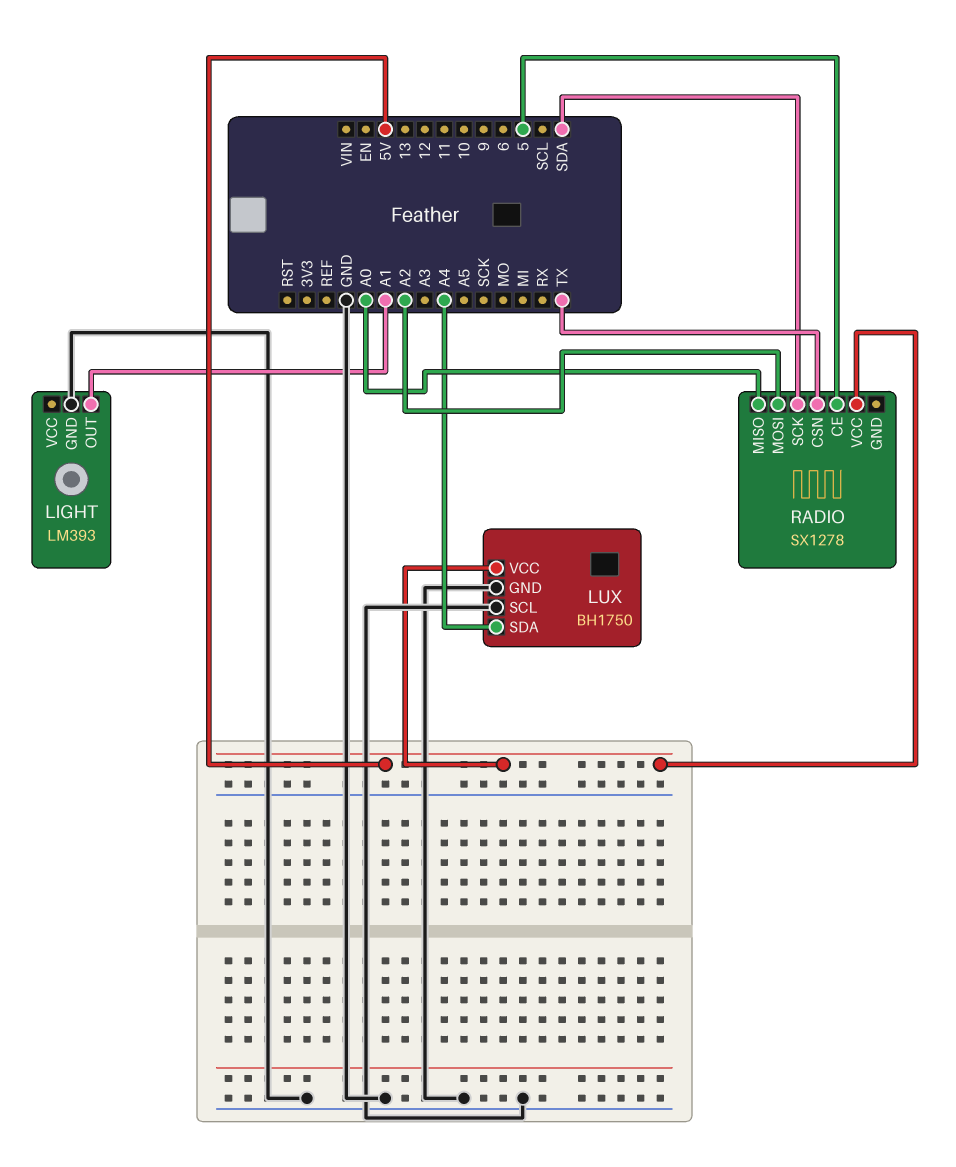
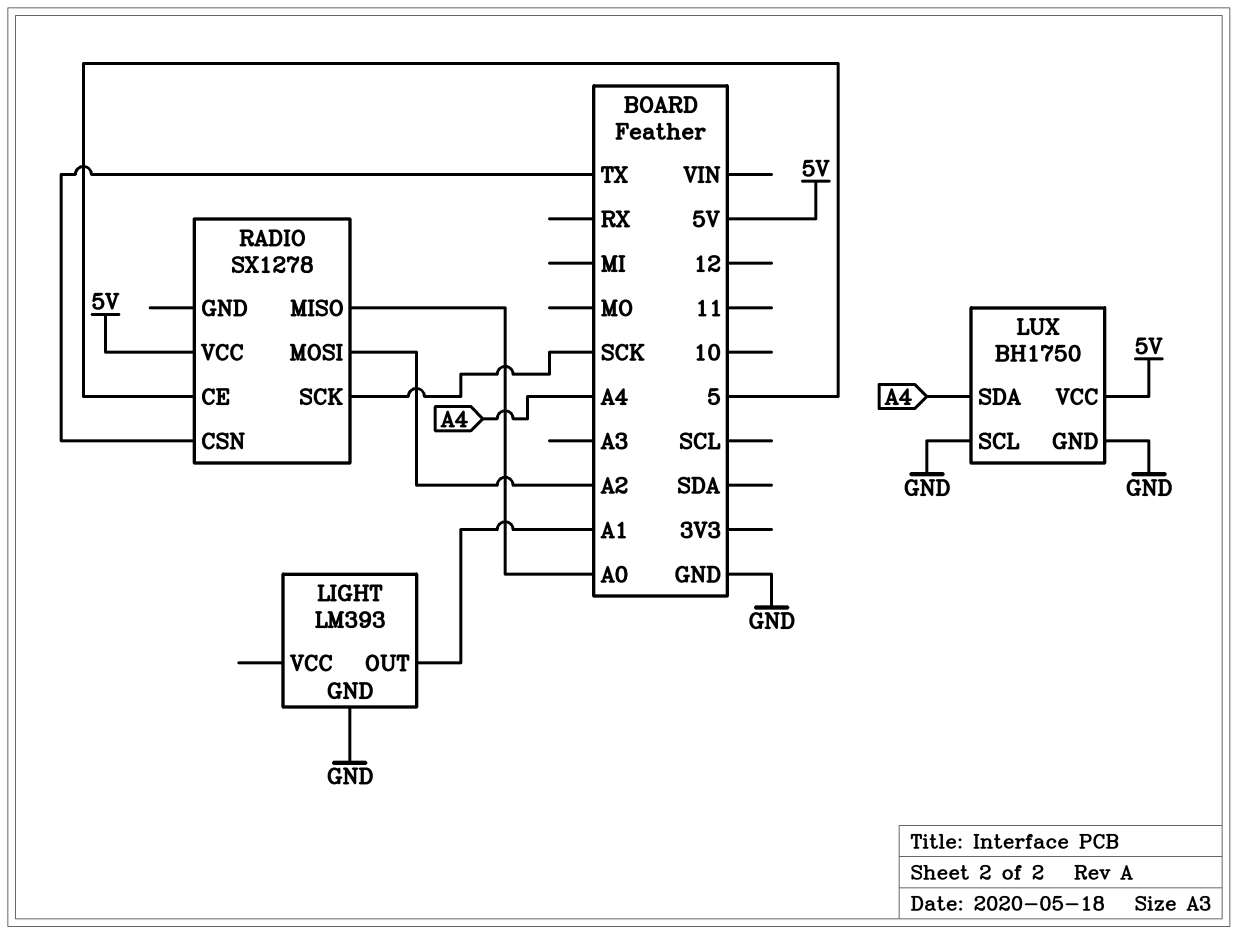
RADIO pin SCK: SDA -> SCK

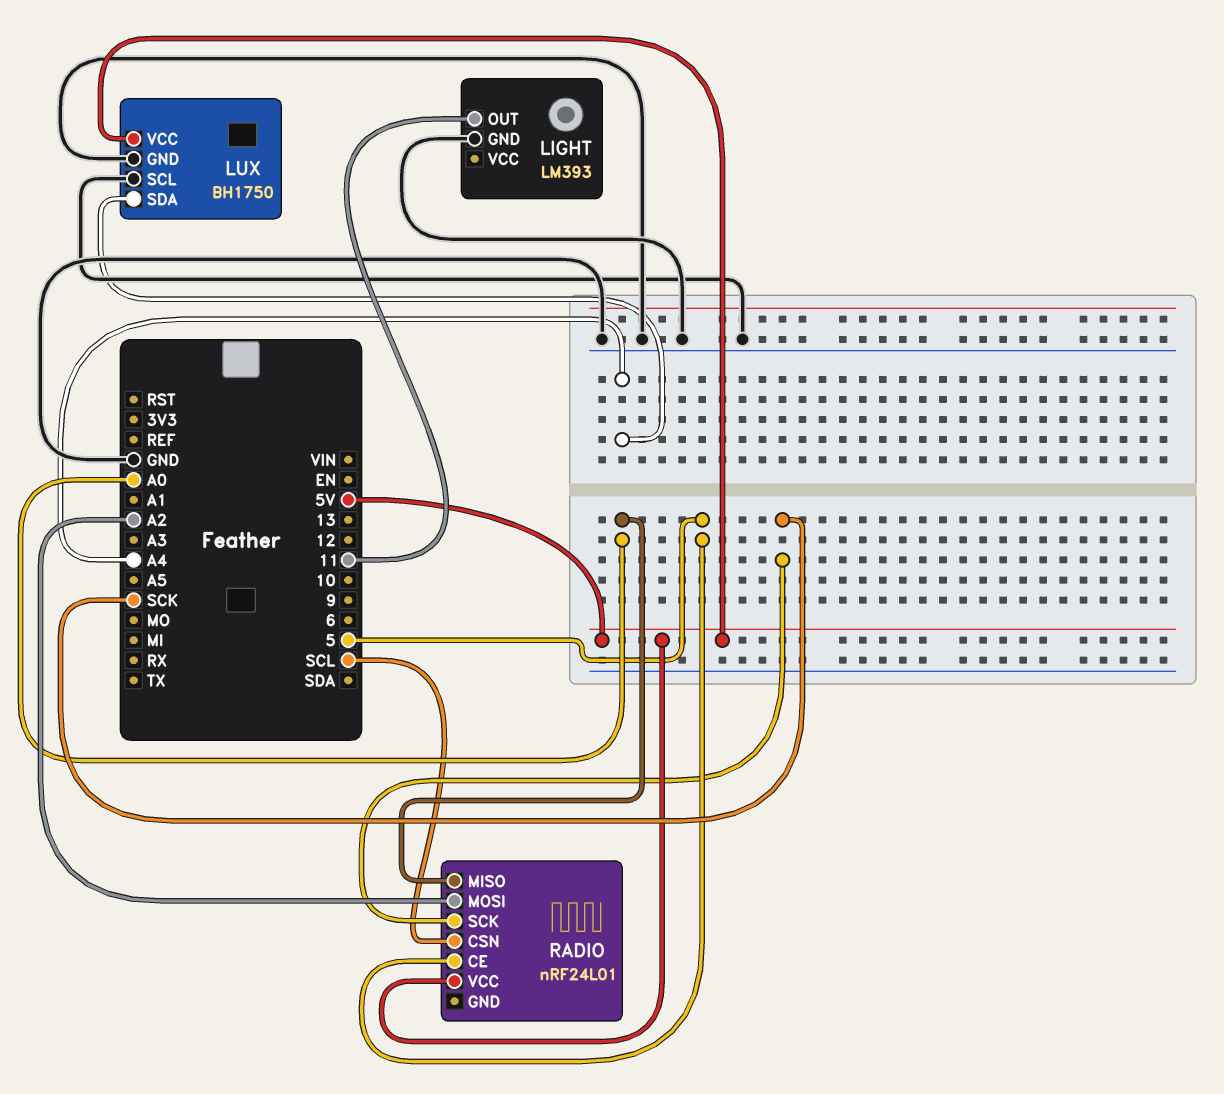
LIGHT pin OUT: A1 -> 11
RADIO: SX1278 -> nRF24L01
RADIO pin CSN: TX -> SCL

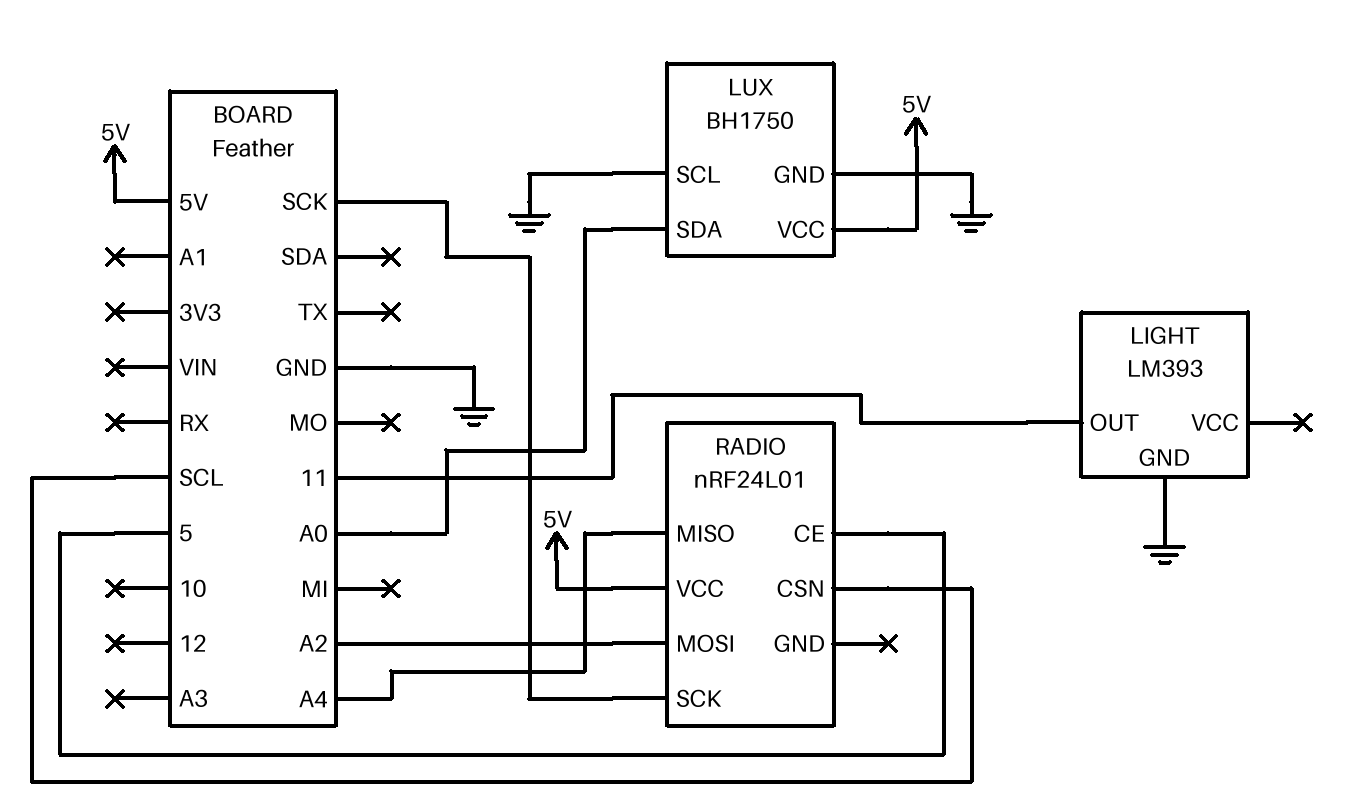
LUX pin SDA: A4 -> A0
RADIO pin MISO: A0 -> A4

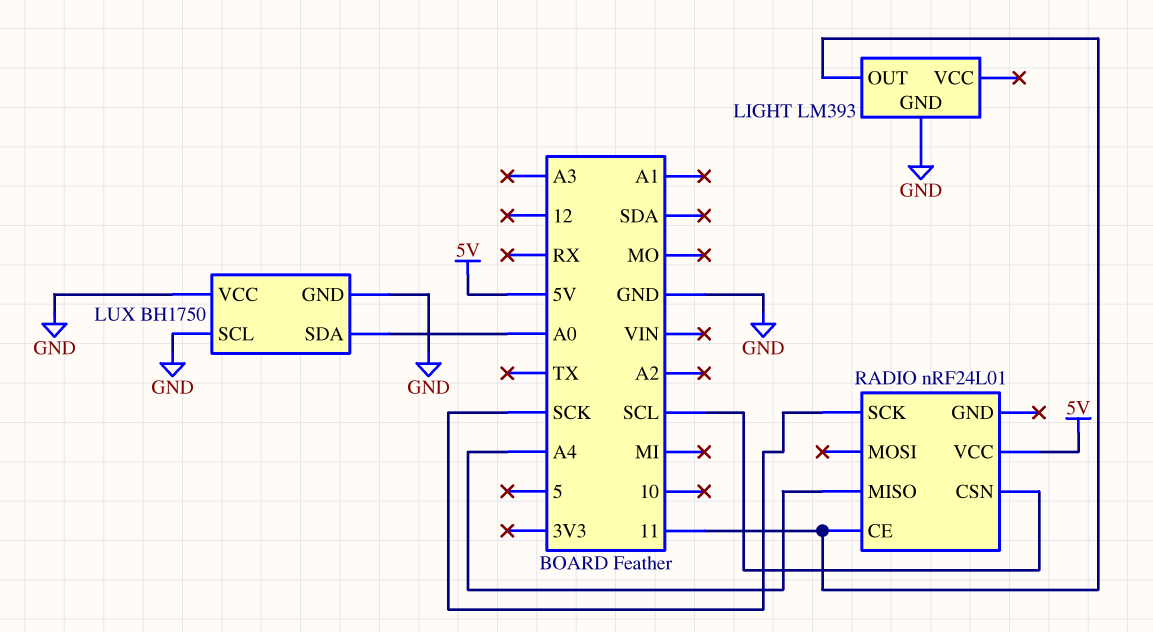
LUX pin VCC: 5V -> GND
RADIO pin CE: 5 -> 11
RADIO pin MOSI: A2 -> none

